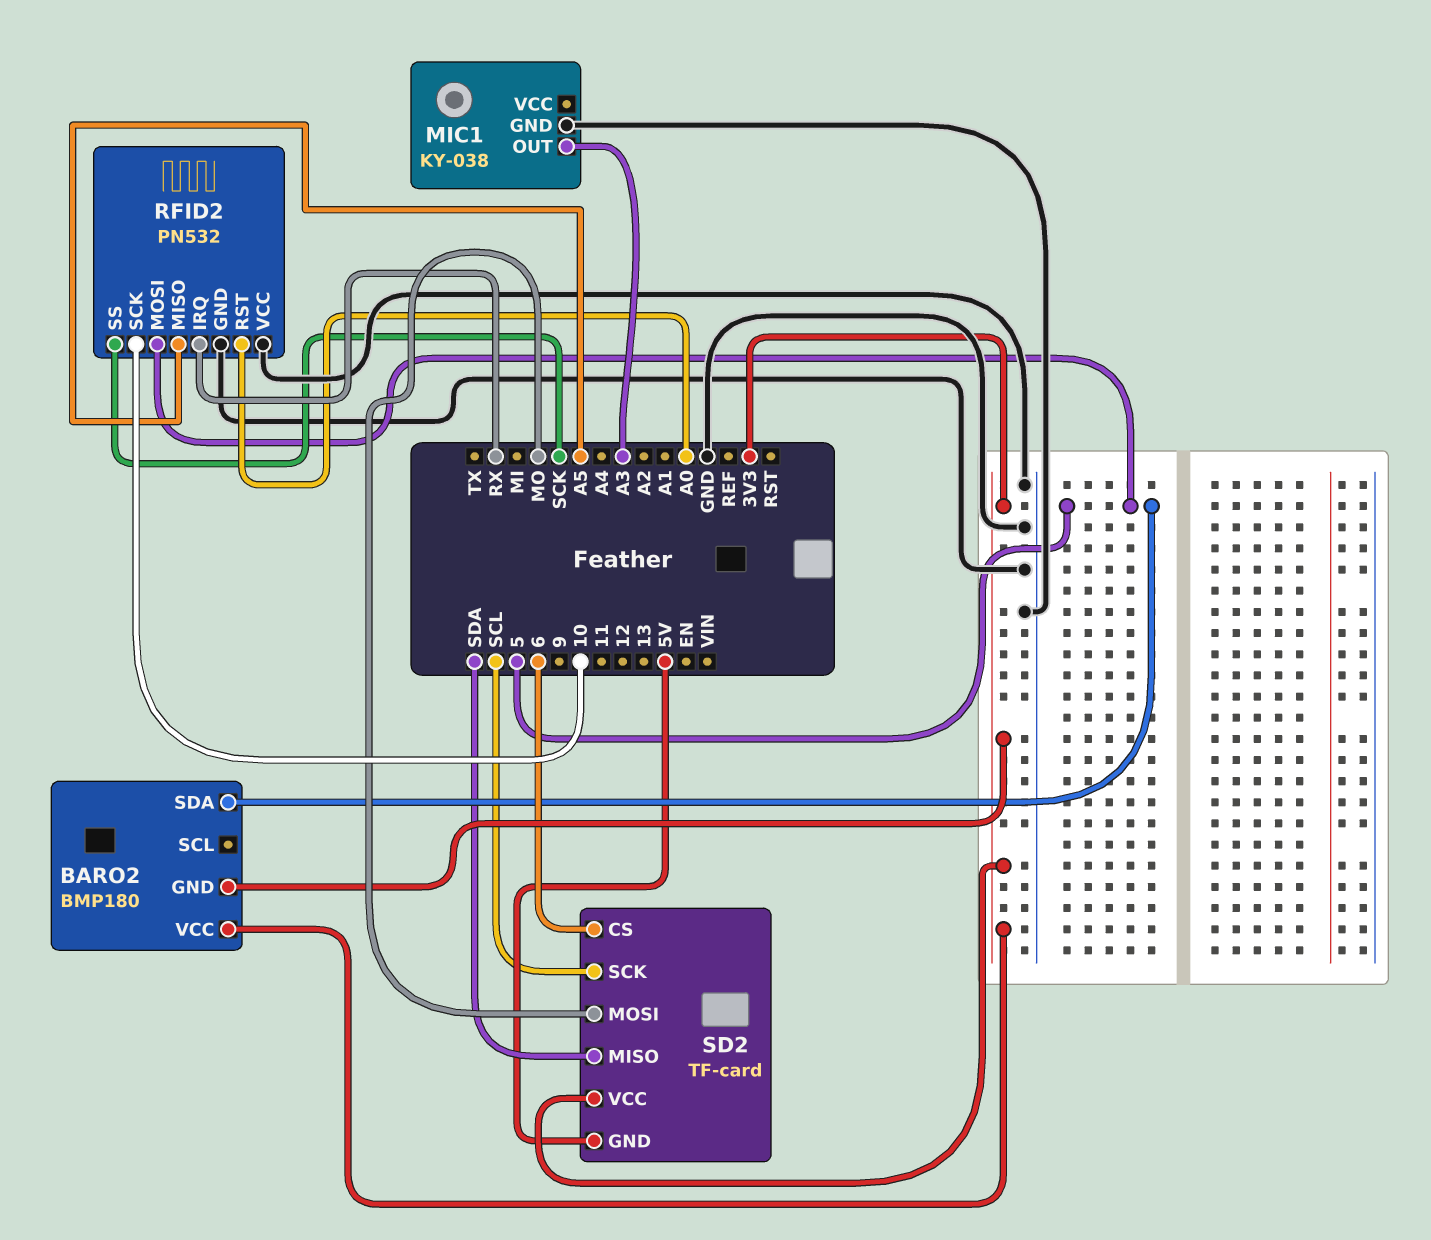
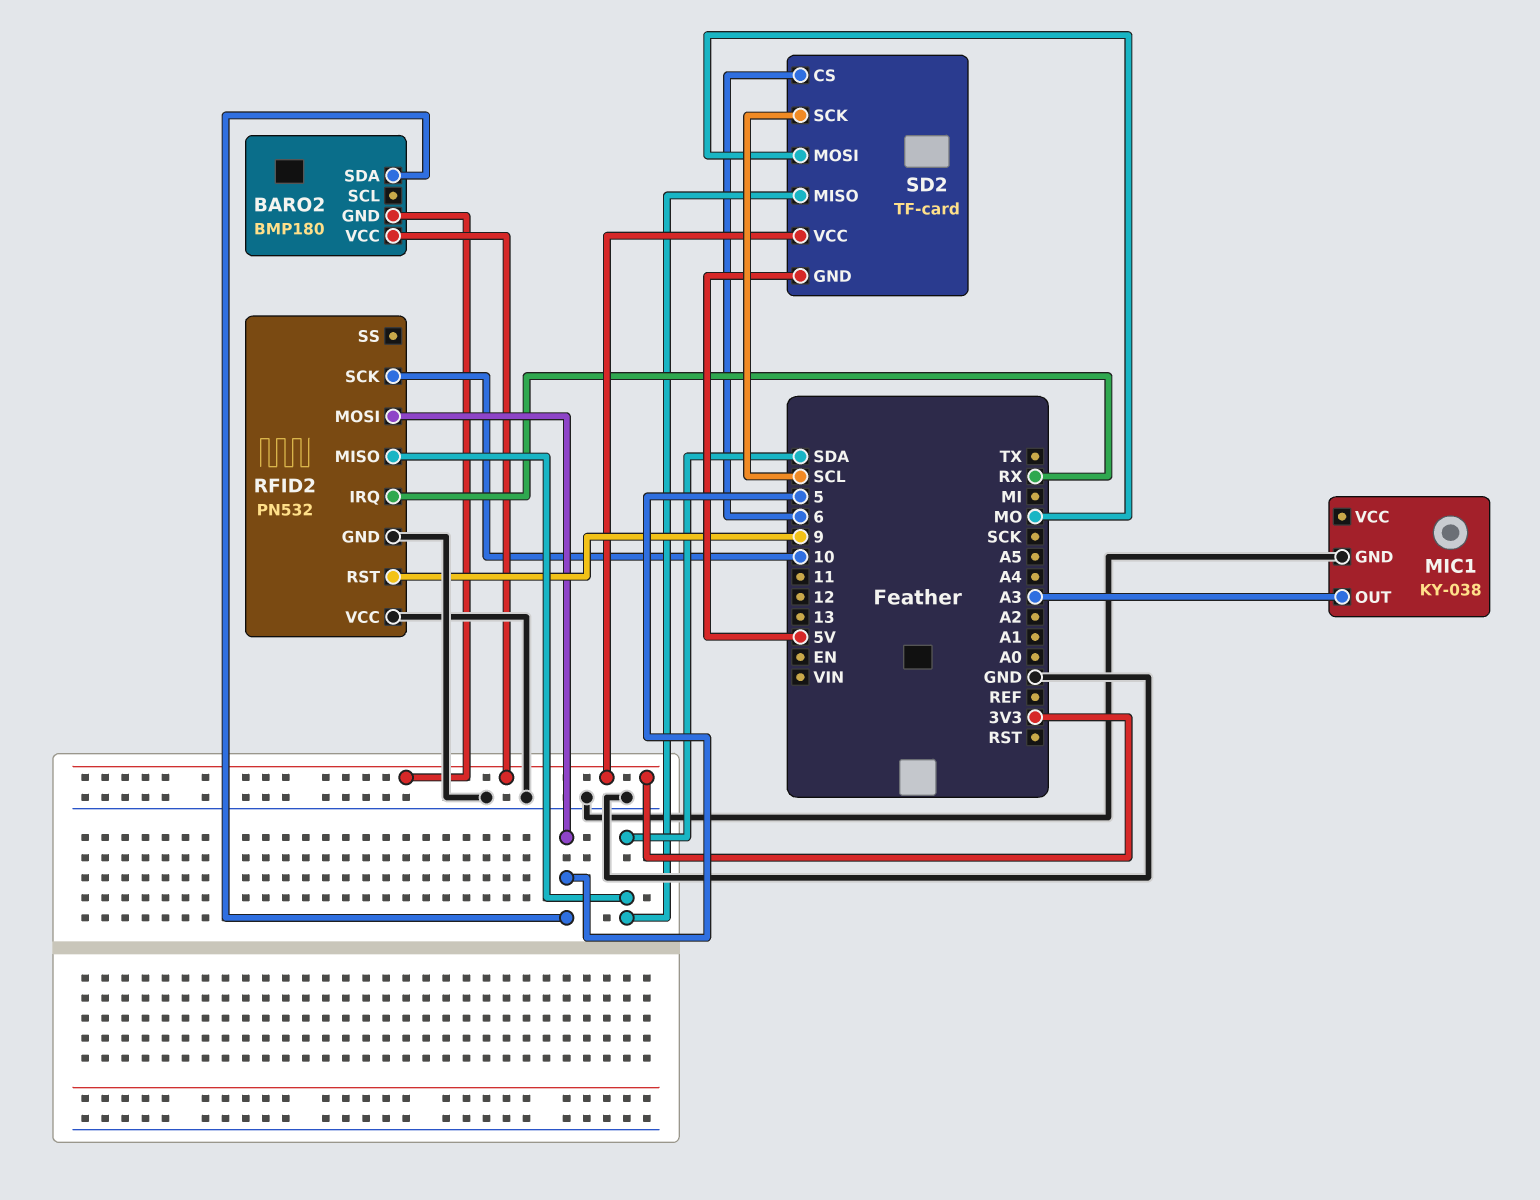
RFID2 pin MISO: A5 -> SDA
RFID2 pin RST: A0 -> 9
RFID2 pin SS: SCK -> none

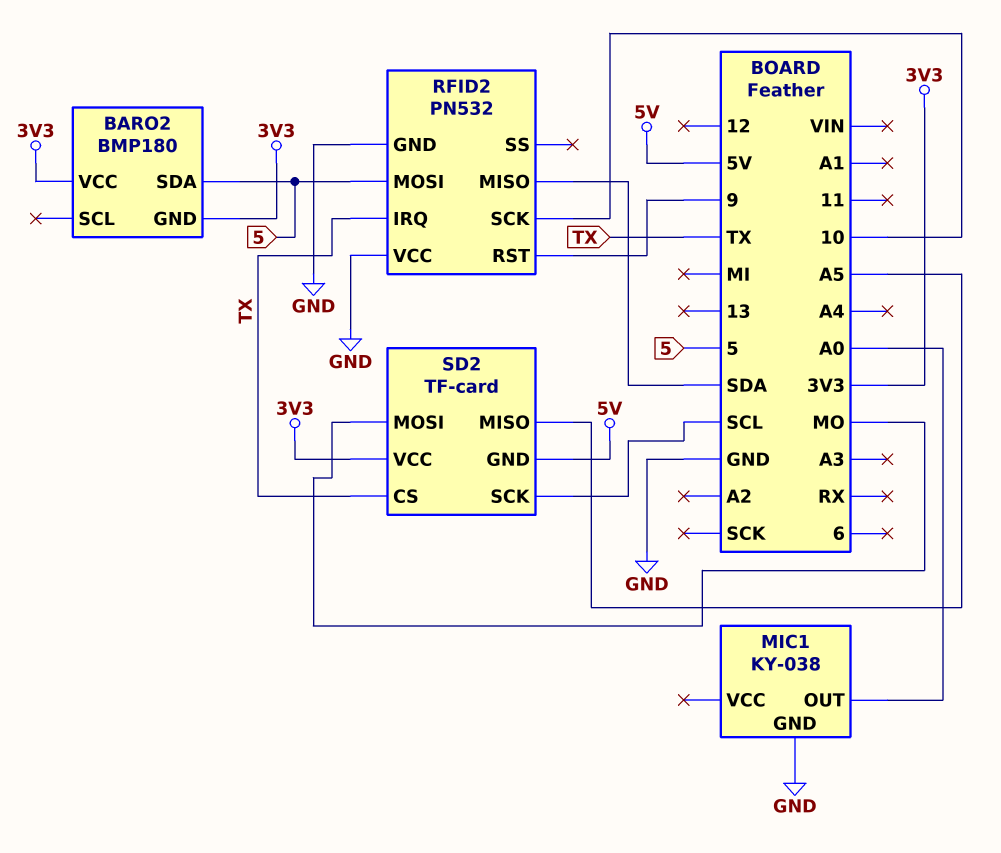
MIC1 pin OUT: A3 -> A0
RFID2 pin IRQ: RX -> TX
SD2 pin CS: 6 -> TX
SD2 pin MISO: SDA -> A5

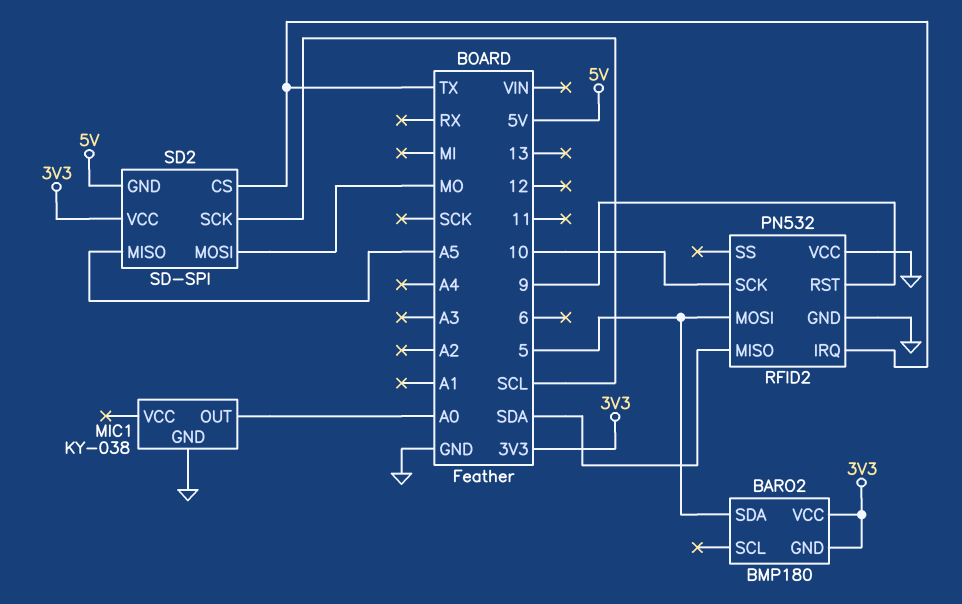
SD2: TF-card -> SD-SPI

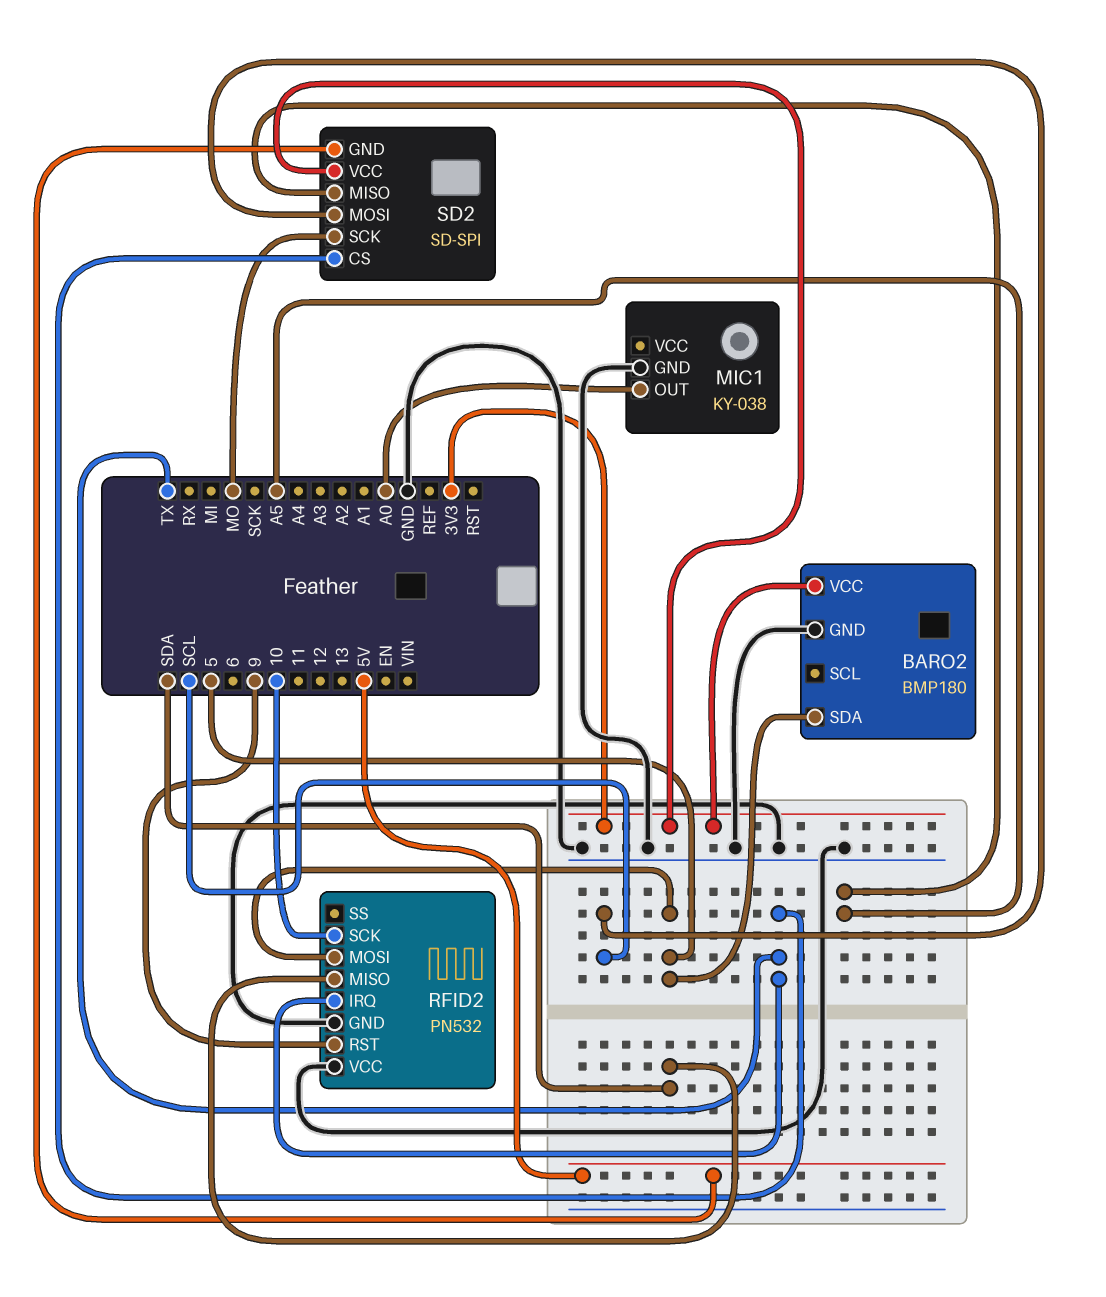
BARO2 pin GND: 3V3 -> GND
SD2 pin MOSI: MO -> SCL
SD2 pin SCK: SCL -> MO

